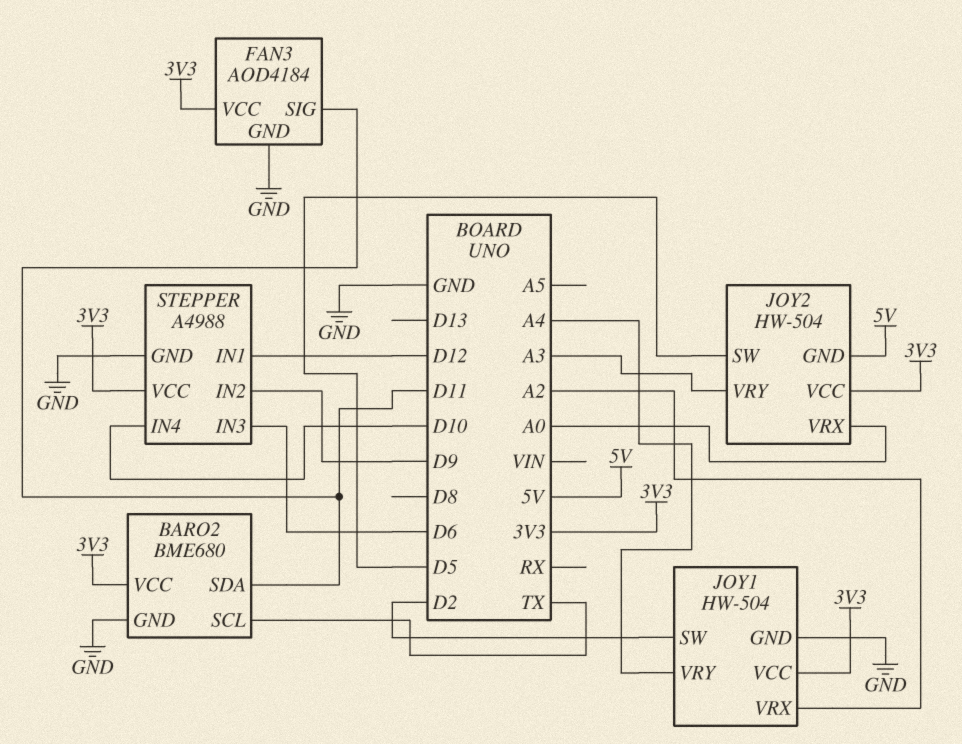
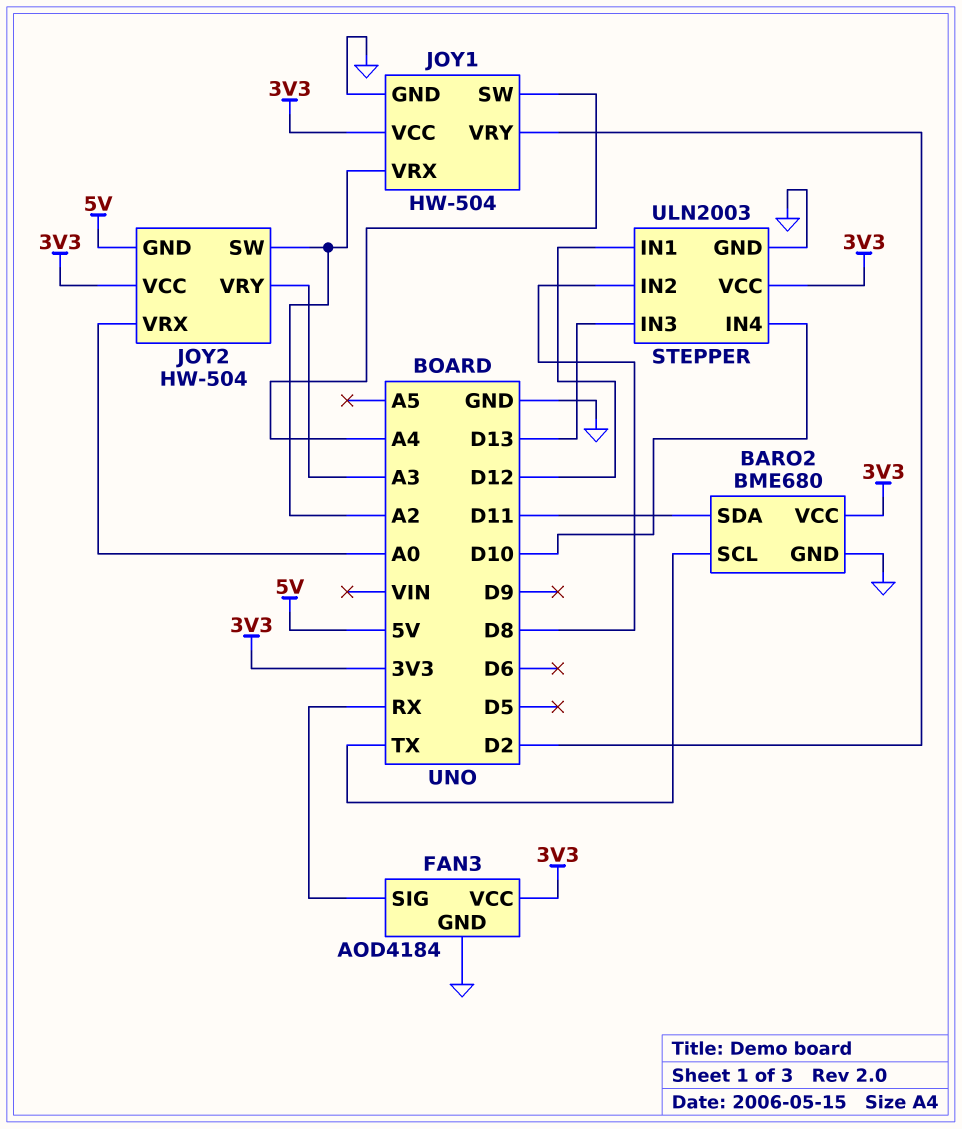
FAN3 pin SIG: D11 -> RX
JOY1 pin SW: D2 -> A4
JOY1 pin VRY: A4 -> D2
JOY2 pin SW: D5 -> A2
STEPPER: A4988 -> ULN2003
STEPPER pin IN2: D9 -> D8
STEPPER pin IN3: D6 -> D13

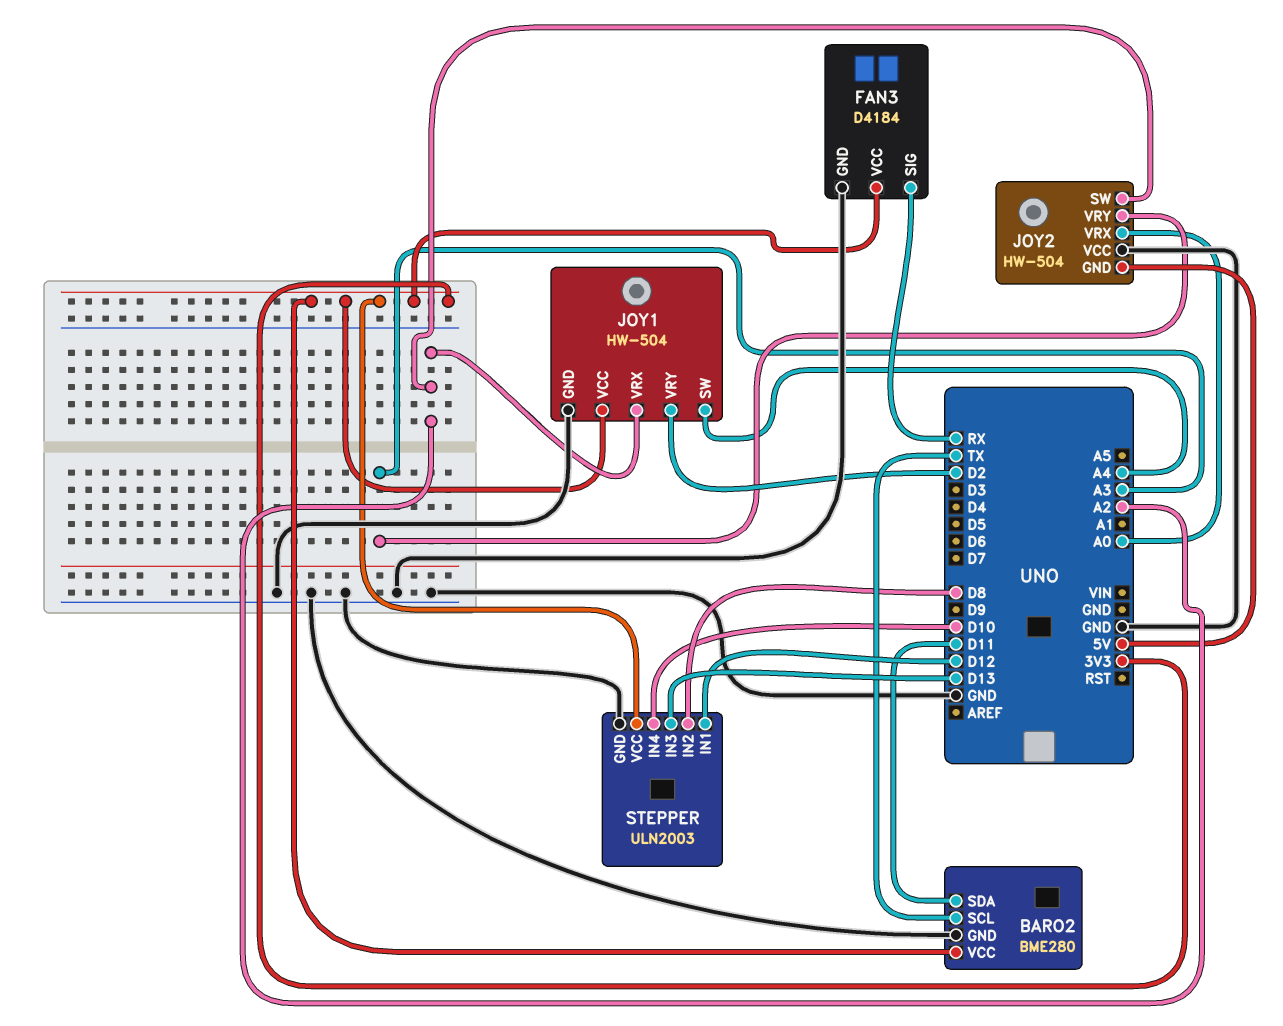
BARO2: BME680 -> BME280
FAN3: AOD4184 -> D4184
JOY2 pin VCC: 3V3 -> GND

